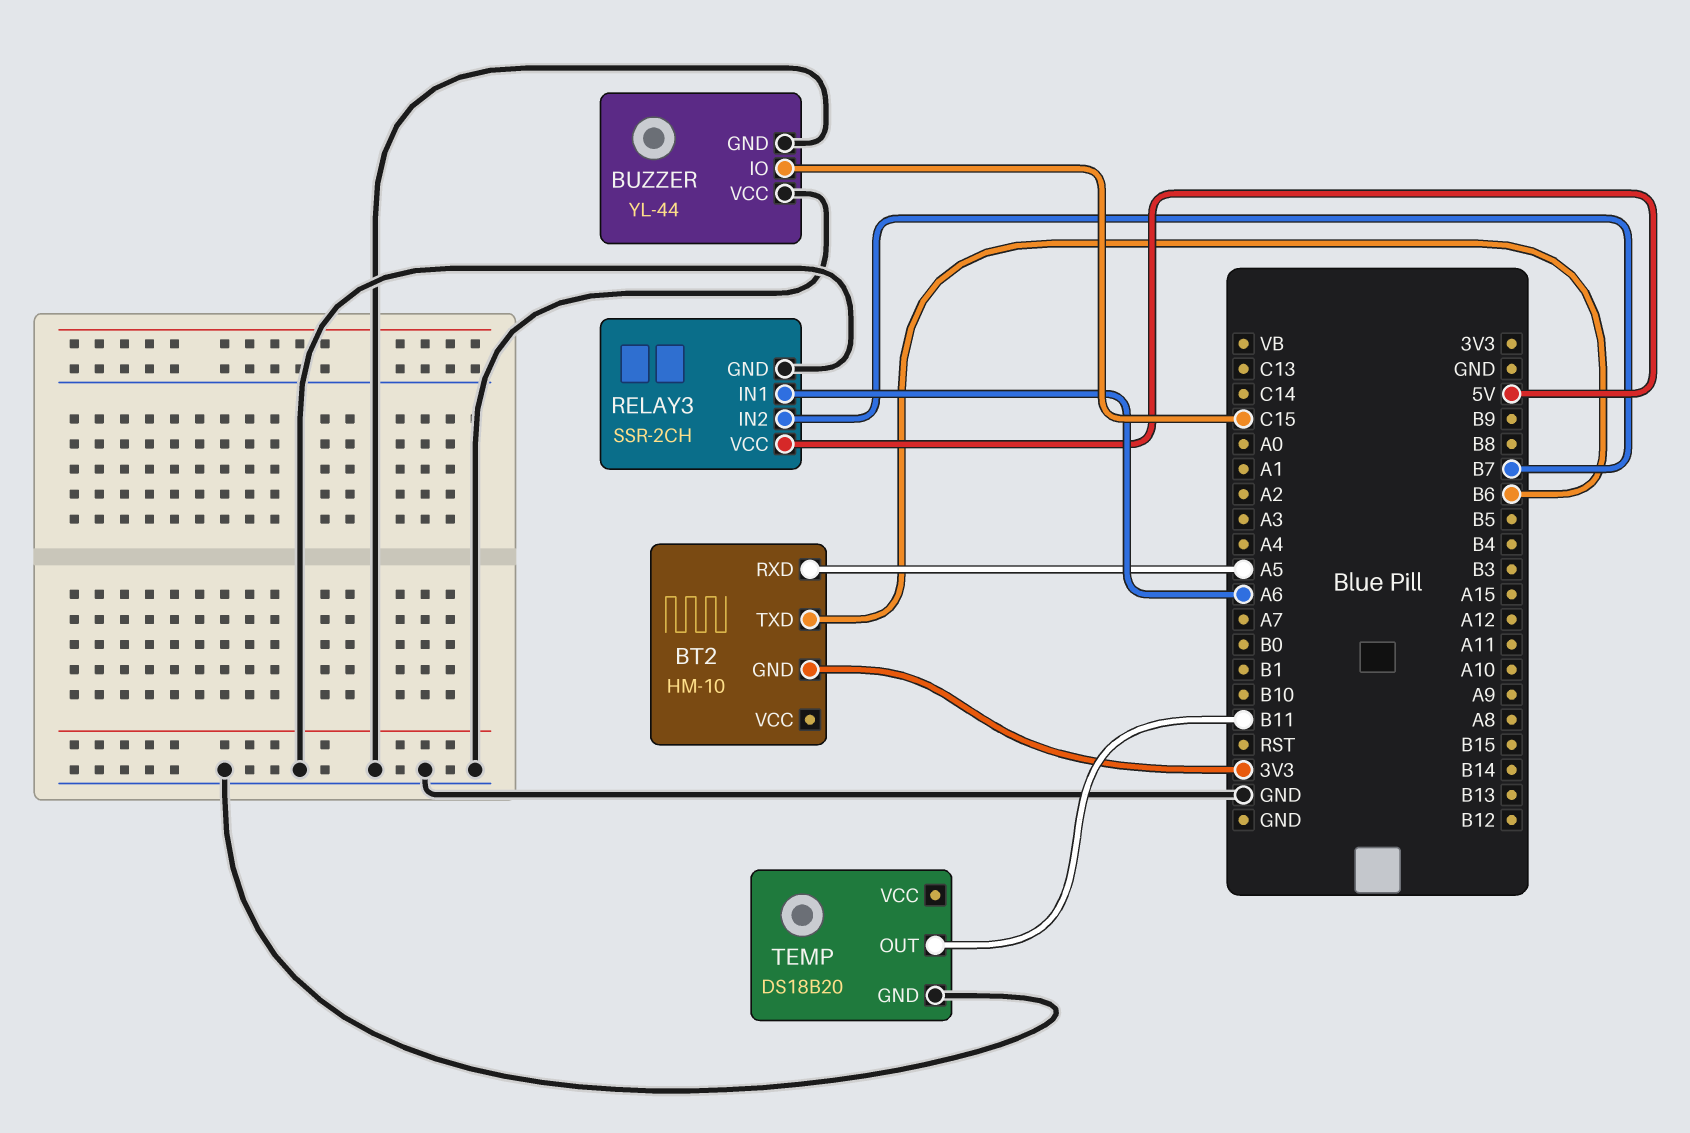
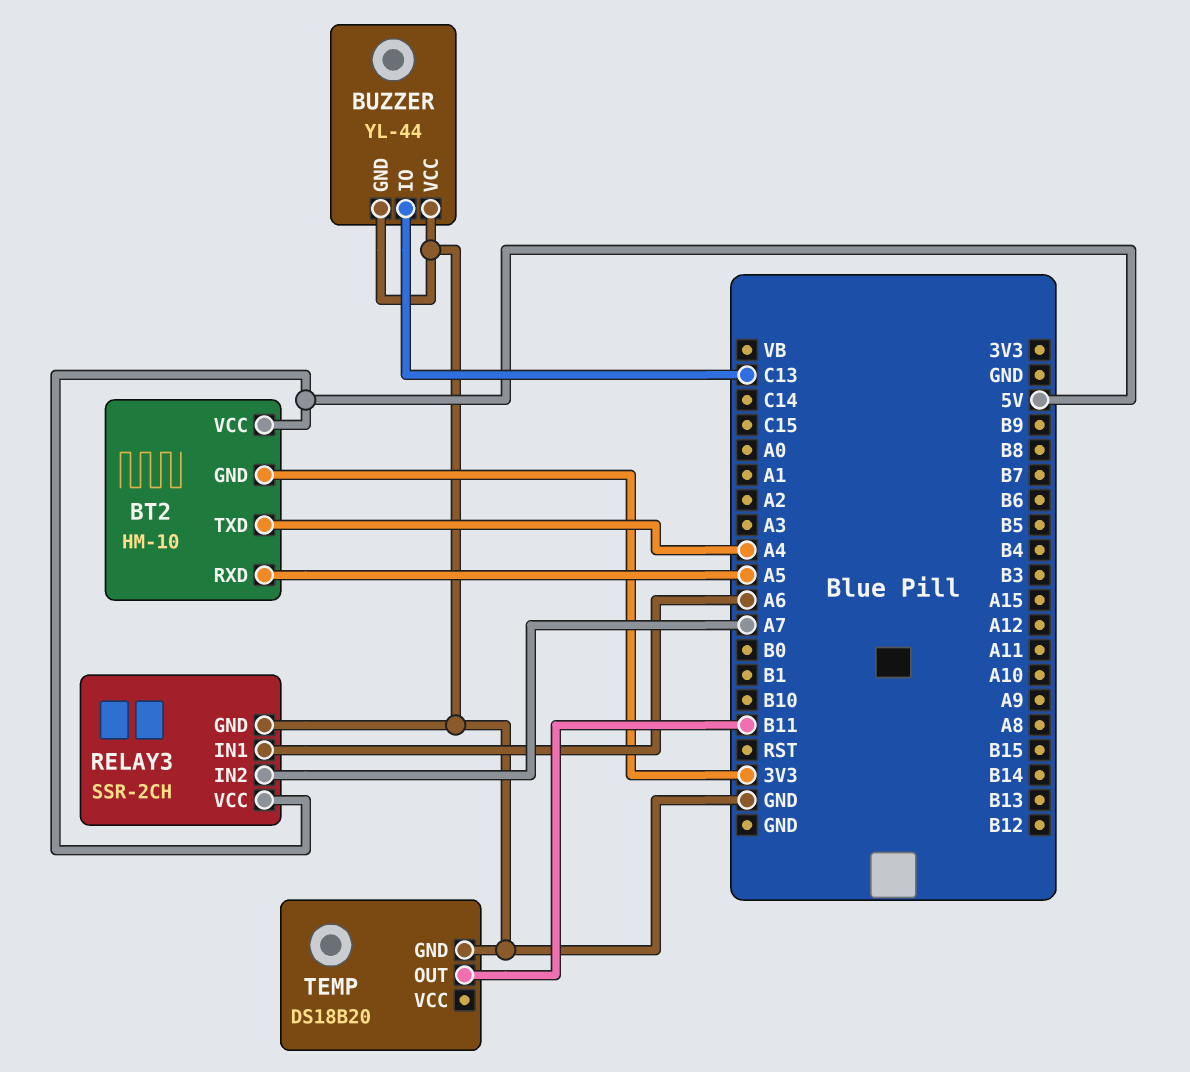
BT2 pin TXD: B6 -> A4
BT2 pin VCC: none -> 5V
BUZZER pin IO: C15 -> C13
RELAY3 pin IN2: B7 -> A7

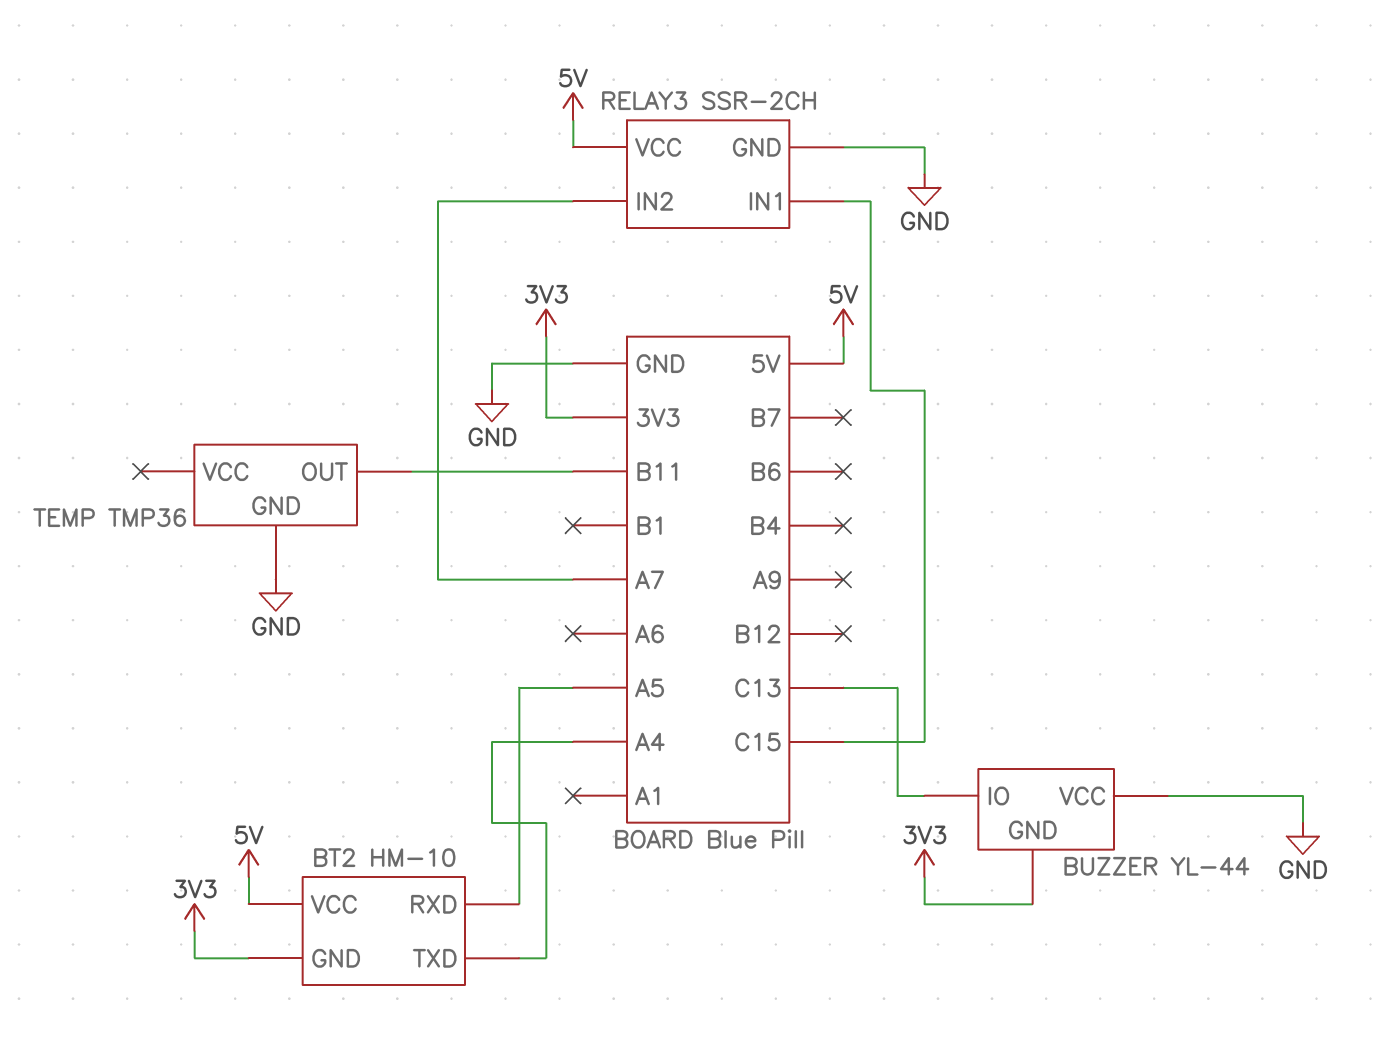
BUZZER pin GND: GND -> 3V3
RELAY3 pin IN1: A6 -> C15
TEMP: DS18B20 -> TMP36

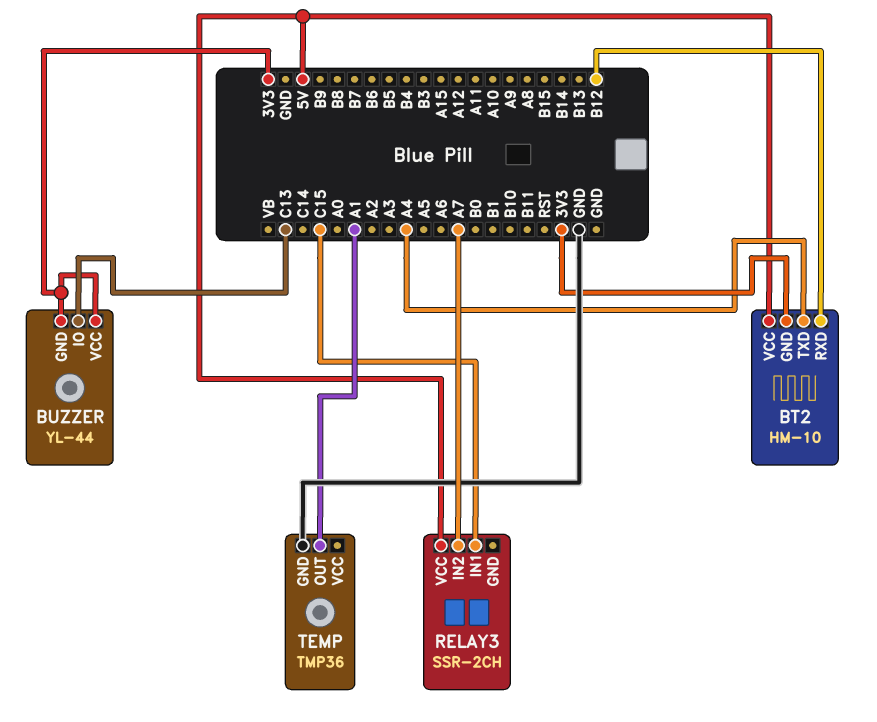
BT2 pin RXD: A5 -> B12
BUZZER pin VCC: GND -> 3V3
RELAY3 pin GND: GND -> none
TEMP pin OUT: B11 -> A1

